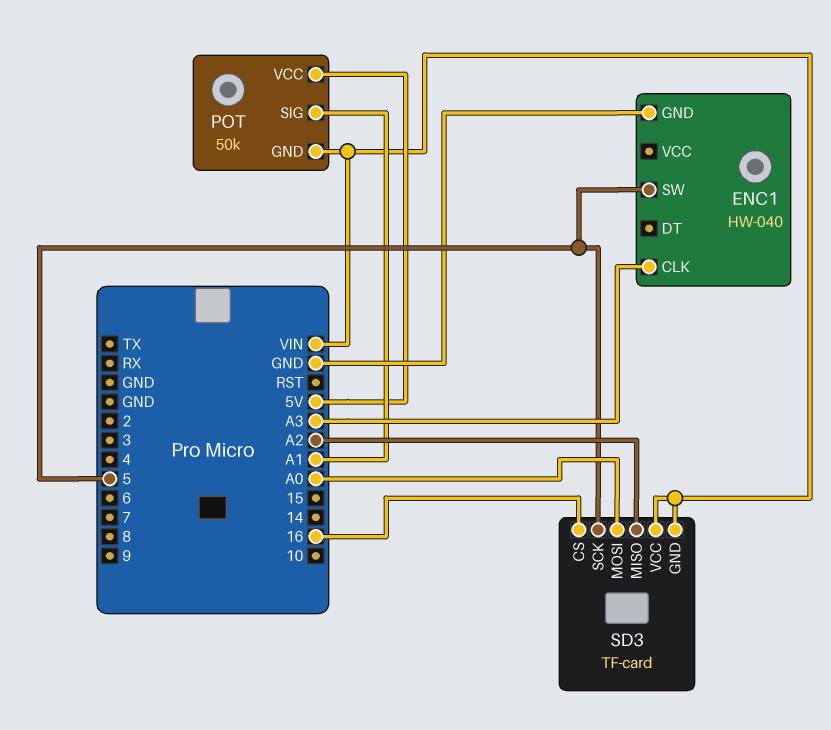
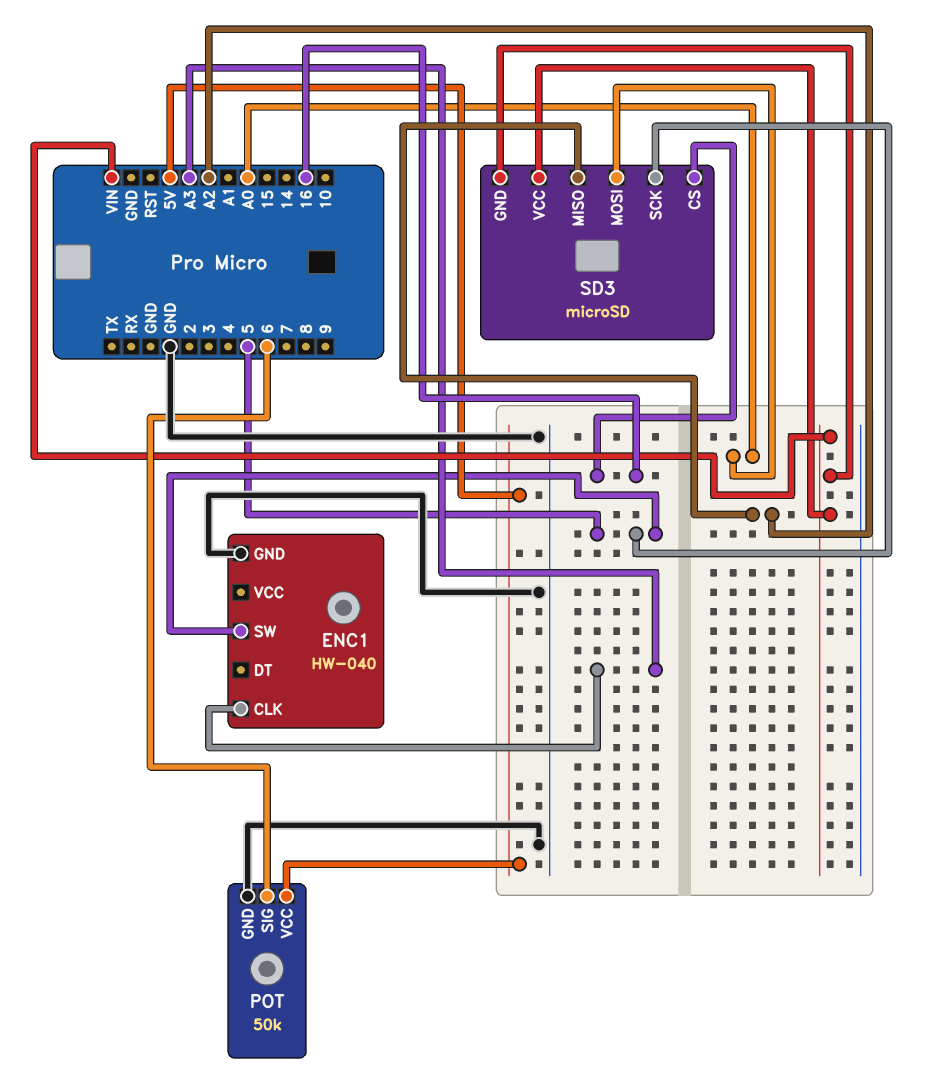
POT pin GND: VIN -> GND
POT pin SIG: A1 -> 6
SD3: TF-card -> microSD

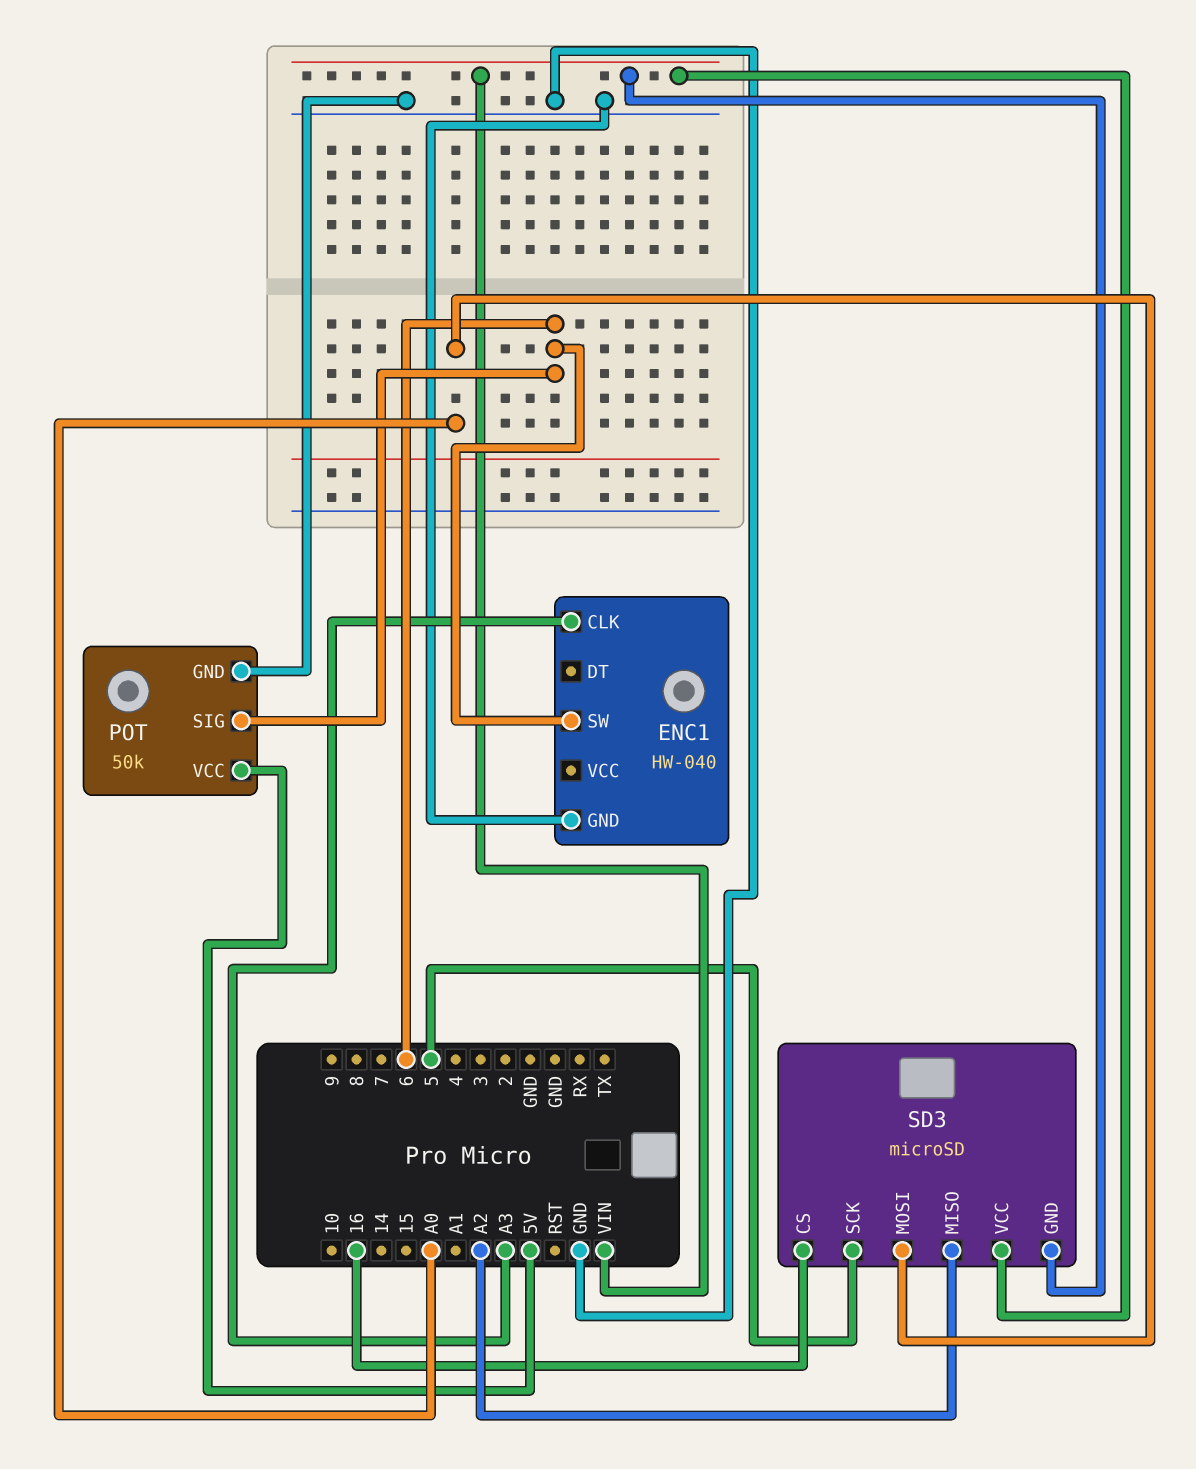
ENC1 pin SW: 5 -> 6

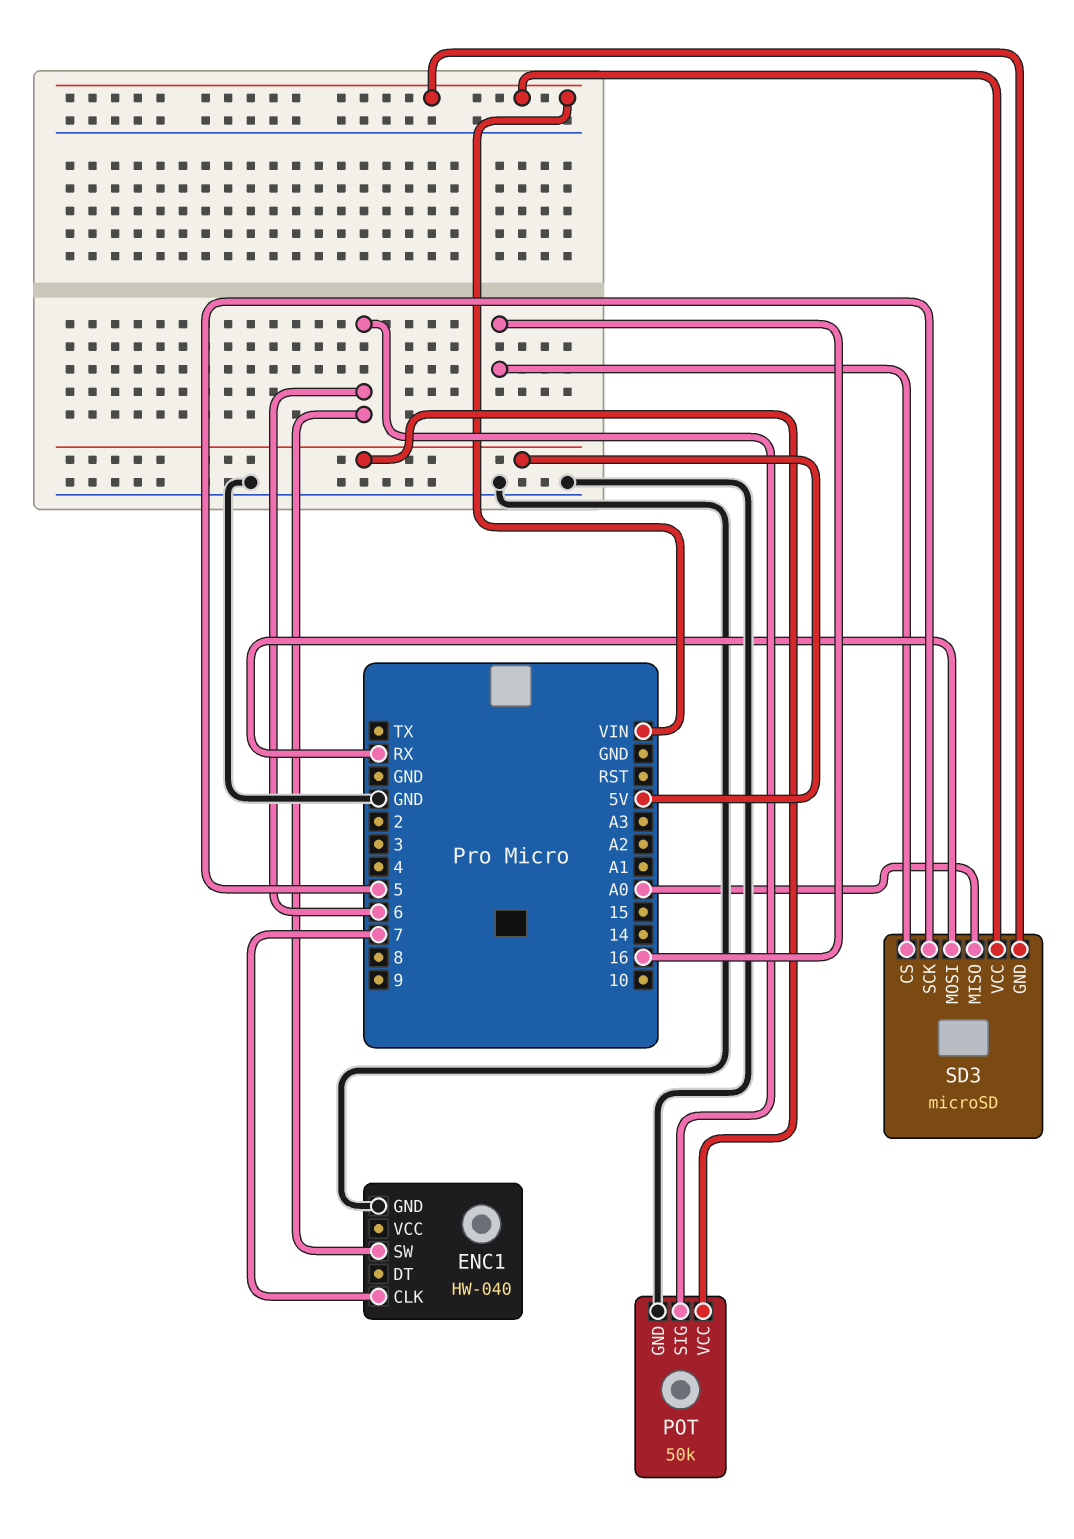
ENC1 pin CLK: A3 -> 7
SD3 pin MISO: A2 -> A0
SD3 pin MOSI: A0 -> RX

